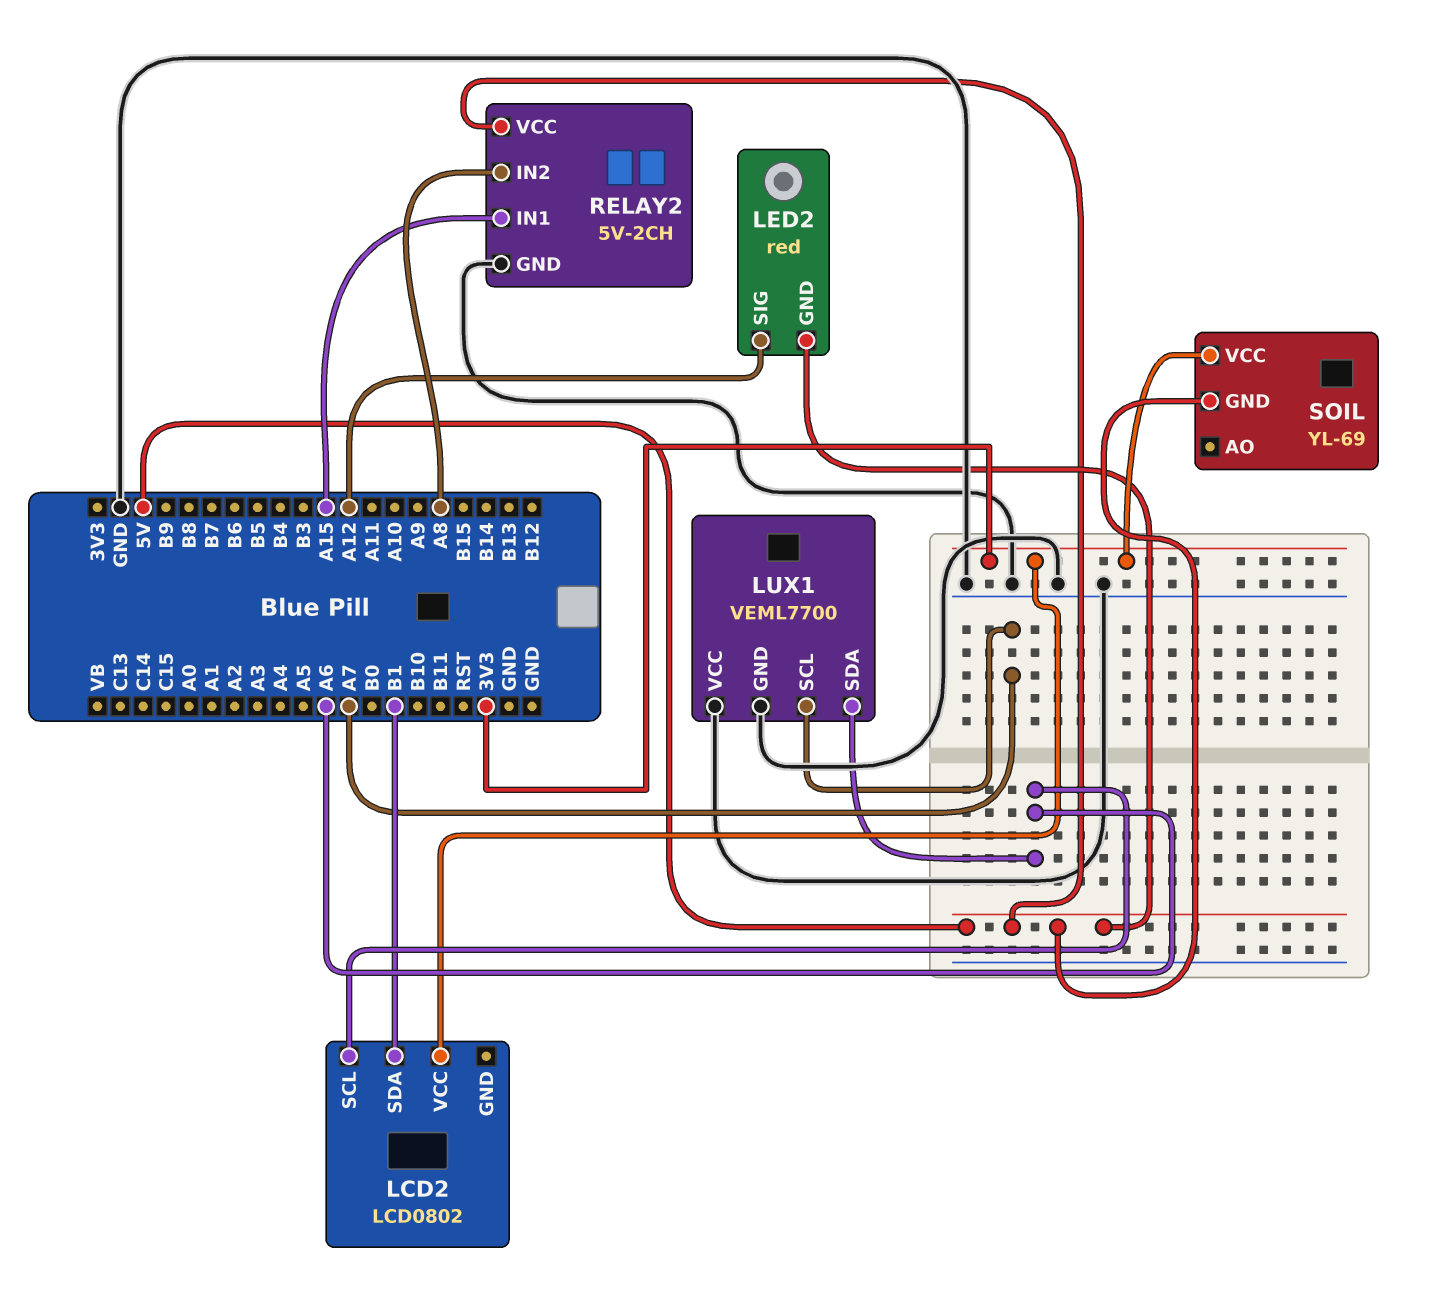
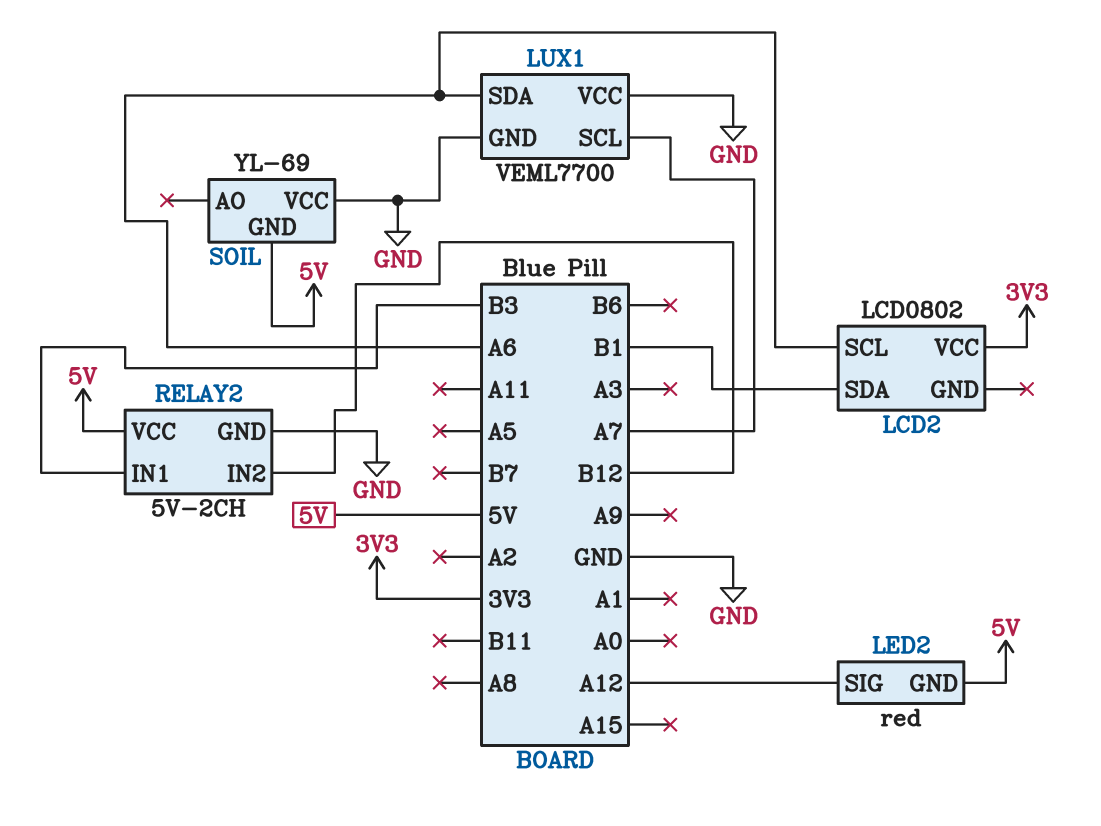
RELAY2 pin IN1: A15 -> B3
RELAY2 pin IN2: A8 -> B12
SOIL pin VCC: 3V3 -> GND

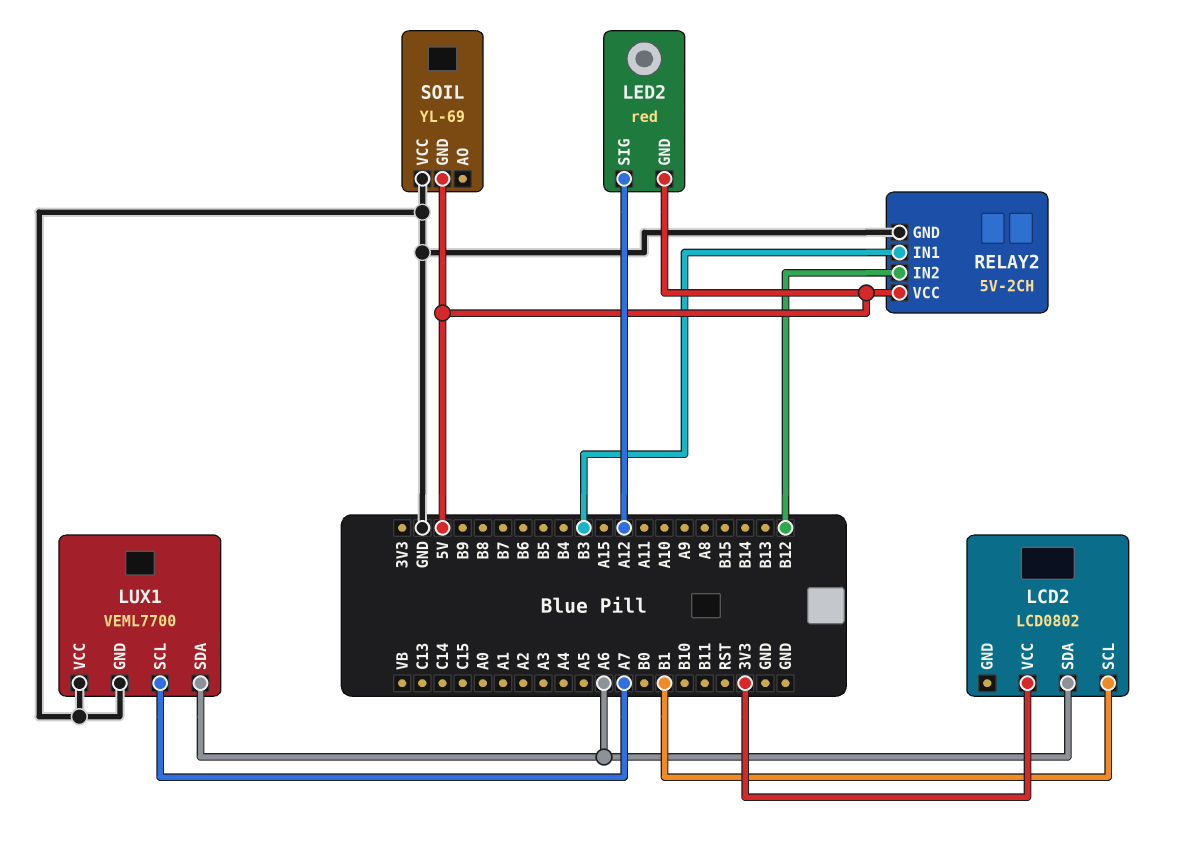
LCD2 pin SCL: A6 -> B1
LCD2 pin SDA: B1 -> A6

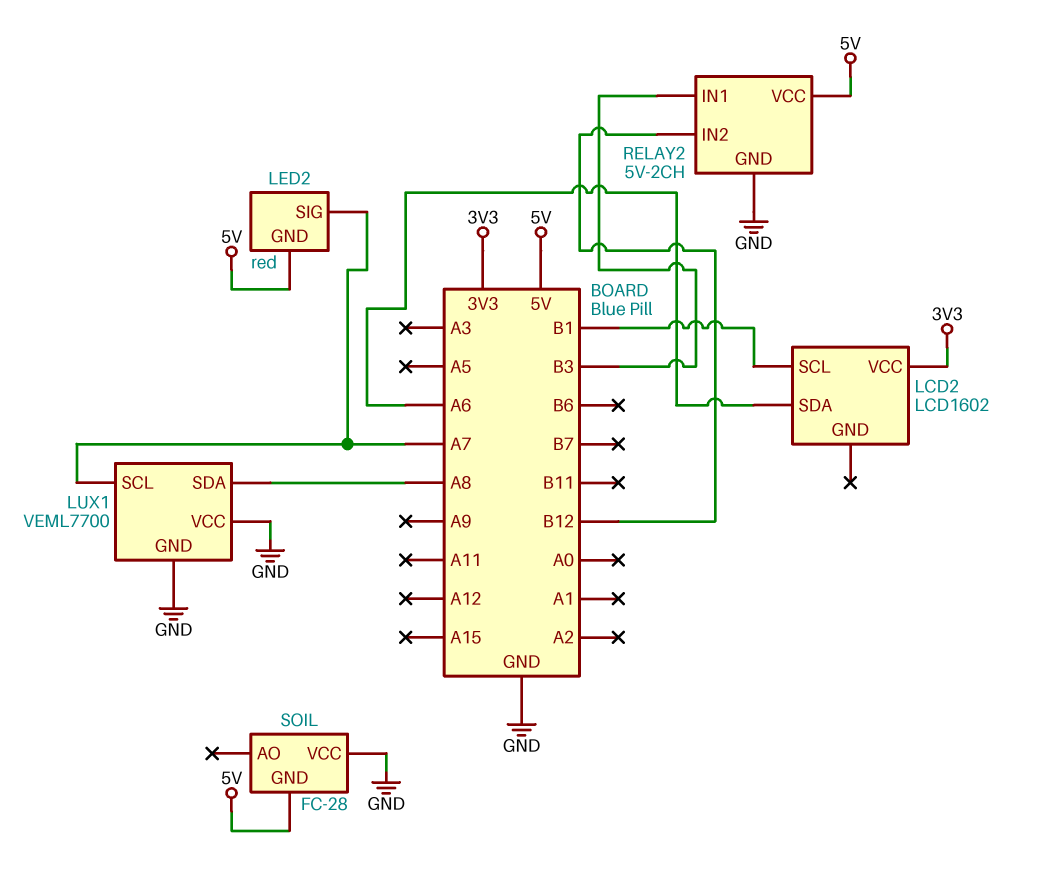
LCD2: LCD0802 -> LCD1602
LED2 pin SIG: A12 -> A7
LUX1 pin SDA: A6 -> A8
SOIL: YL-69 -> FC-28

